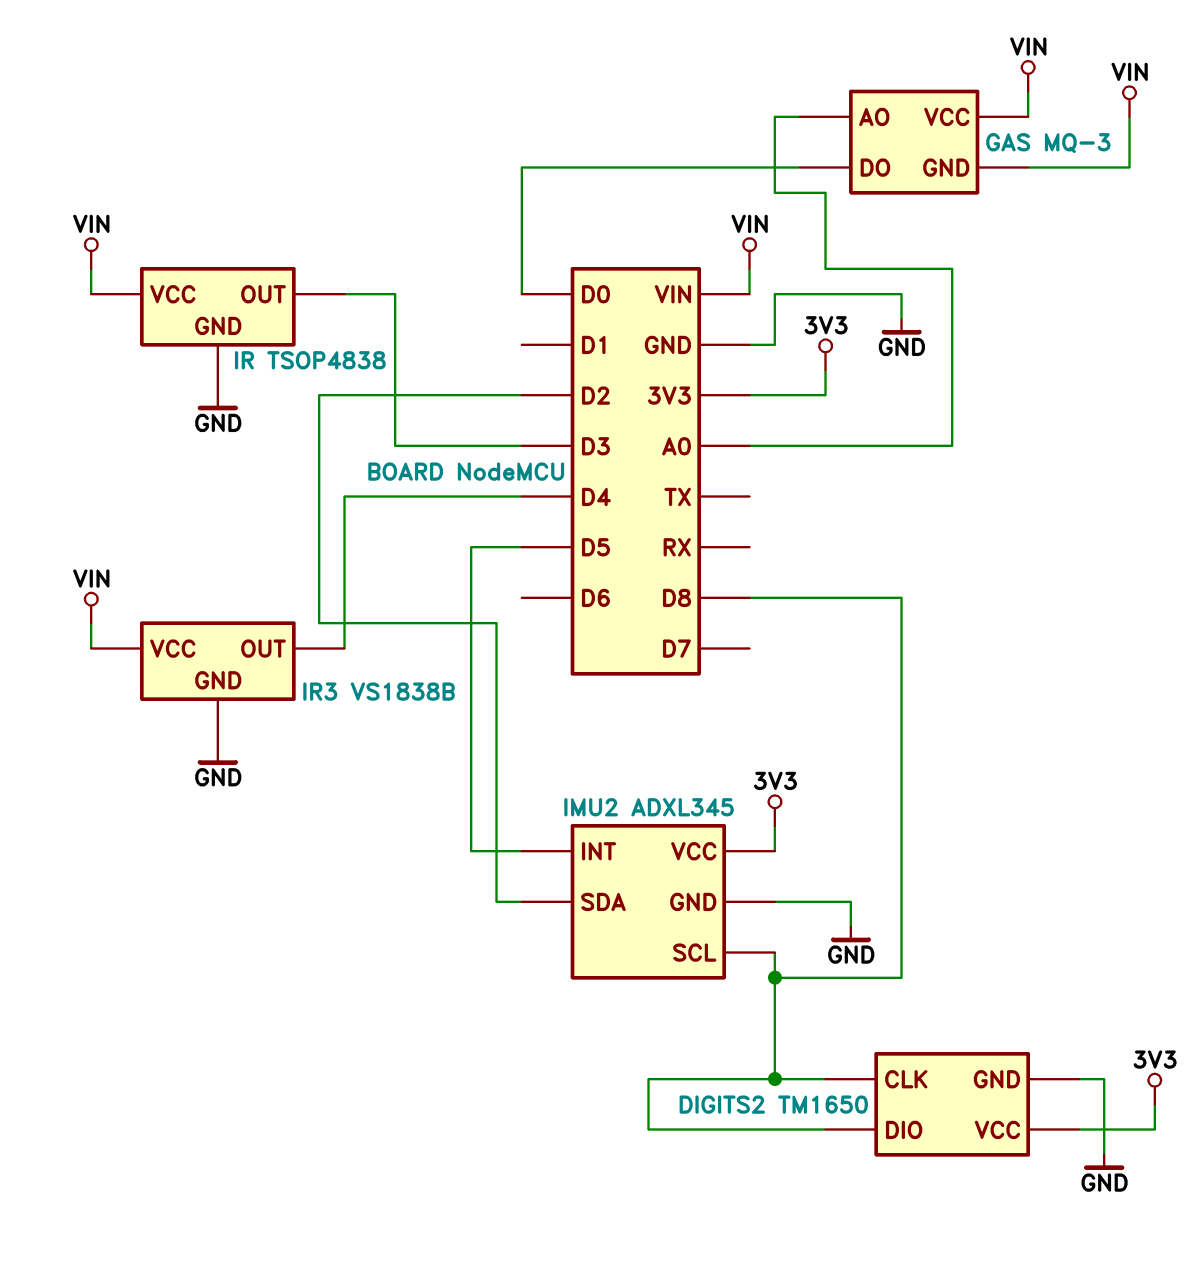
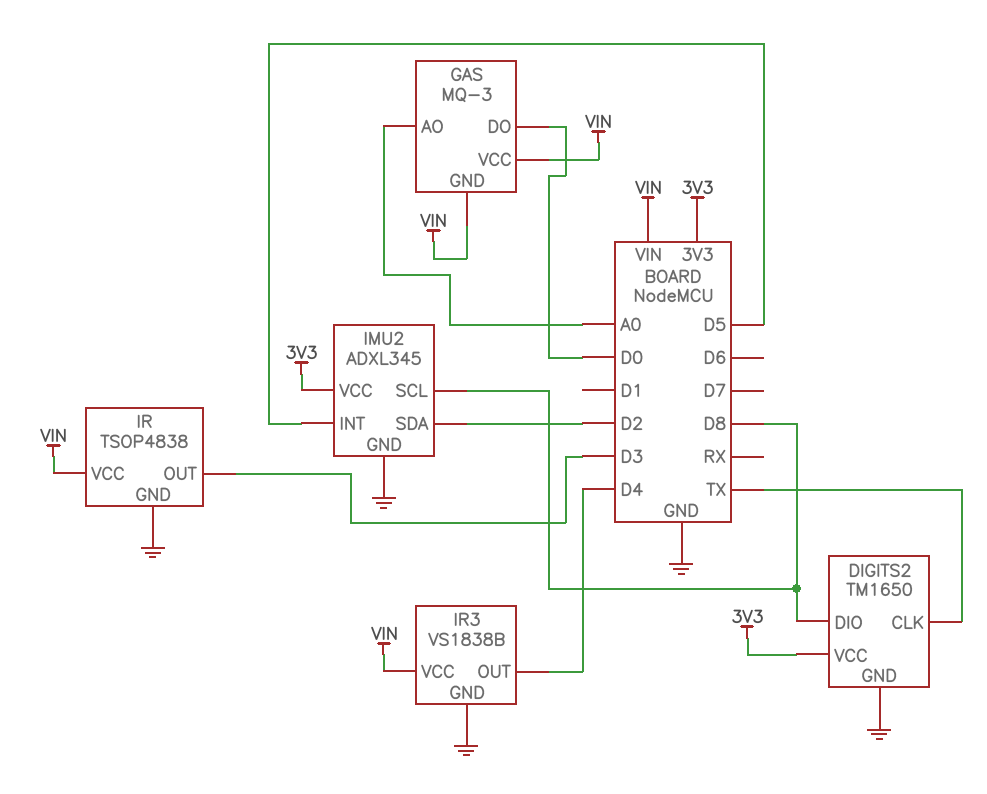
DIGITS2 pin CLK: D8 -> TX

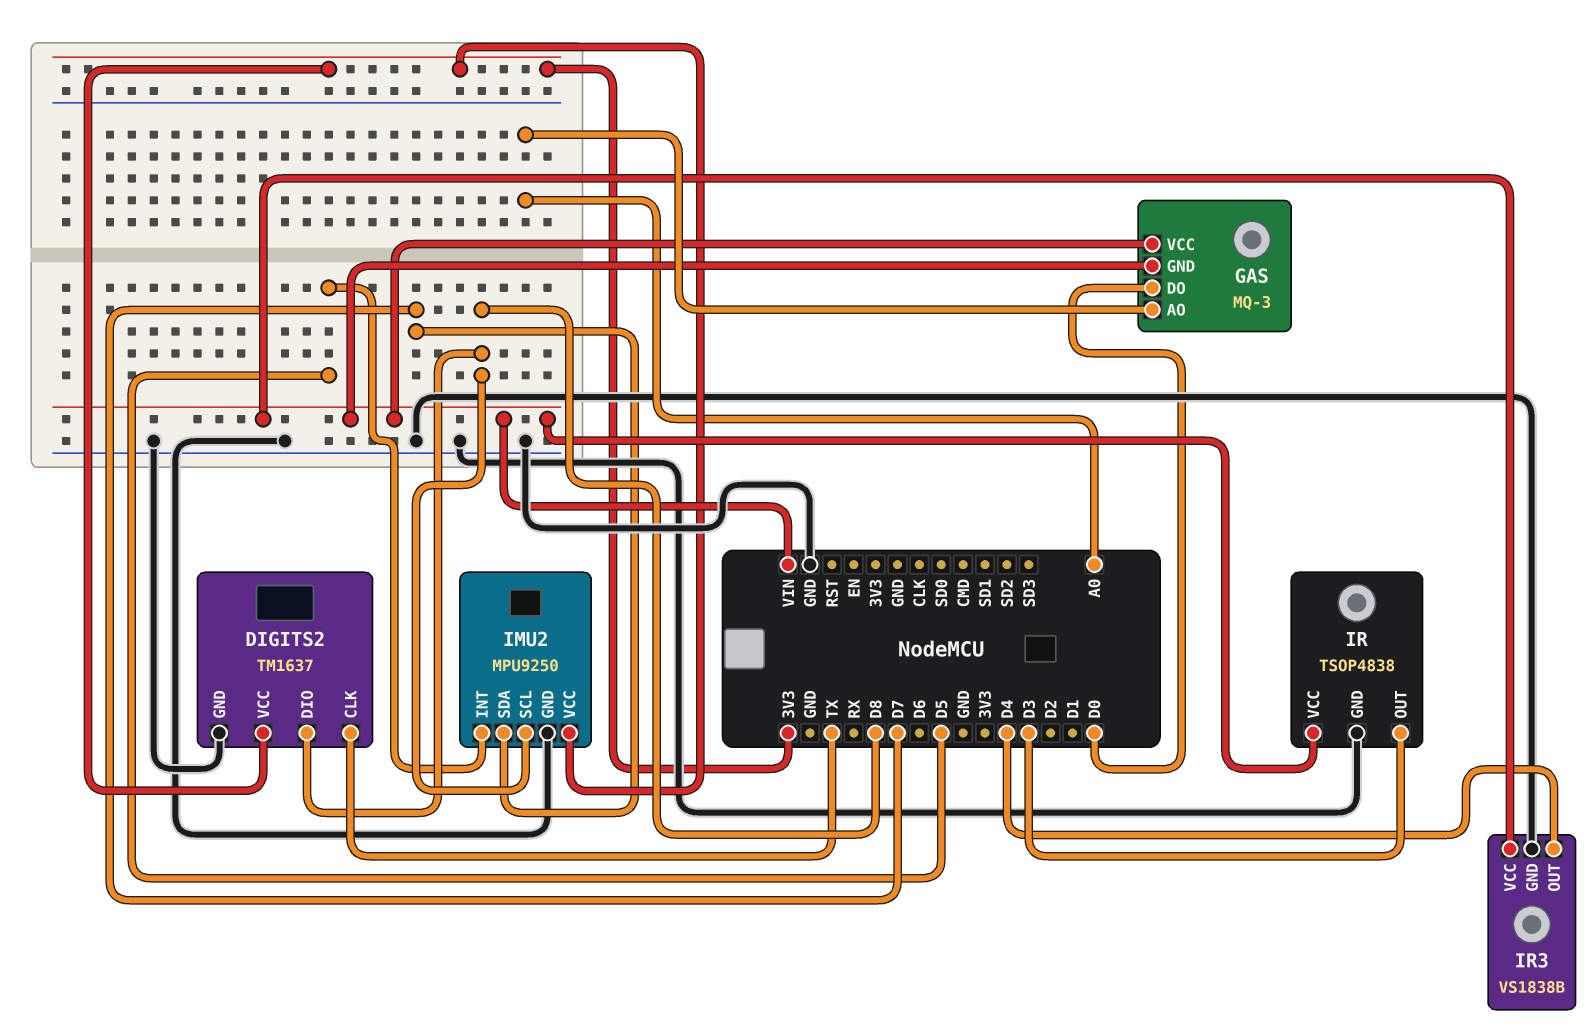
DIGITS2: TM1650 -> TM1637
IMU2: ADXL345 -> MPU9250
IMU2 pin SDA: D2 -> D7

